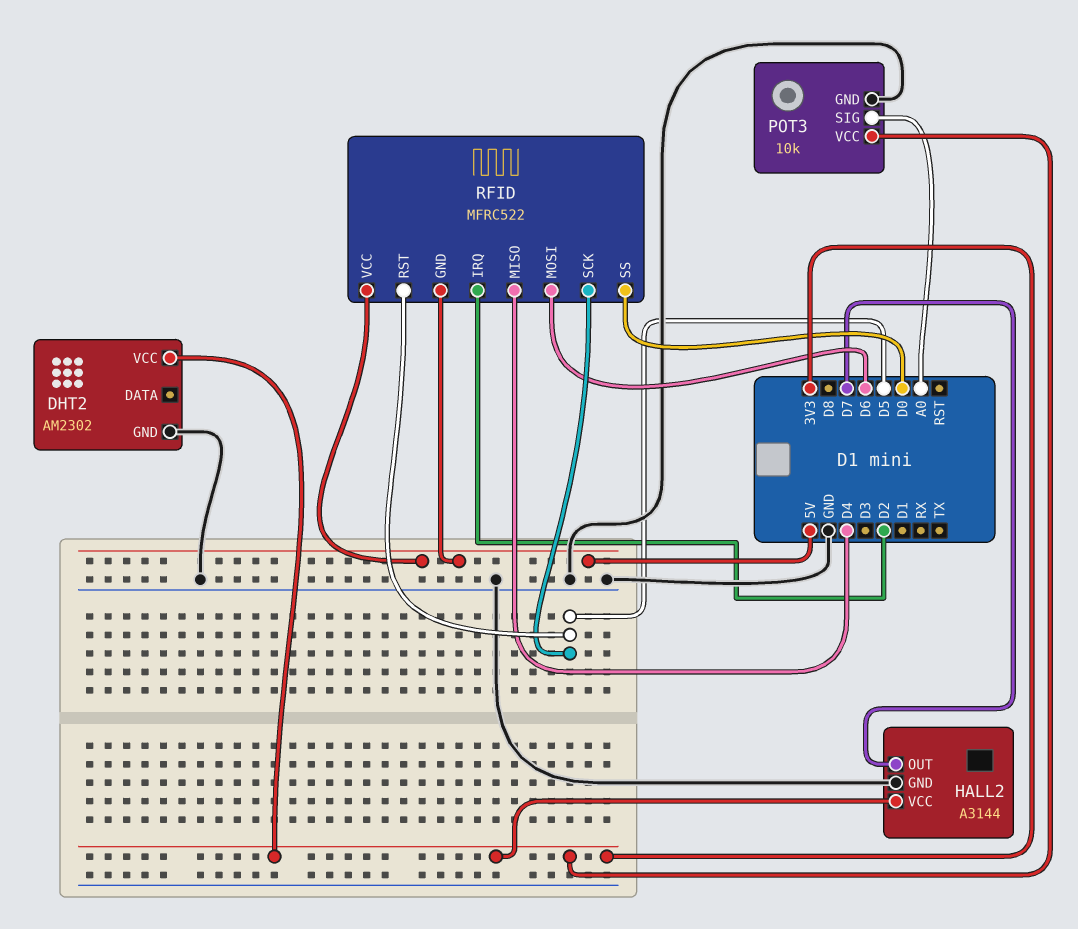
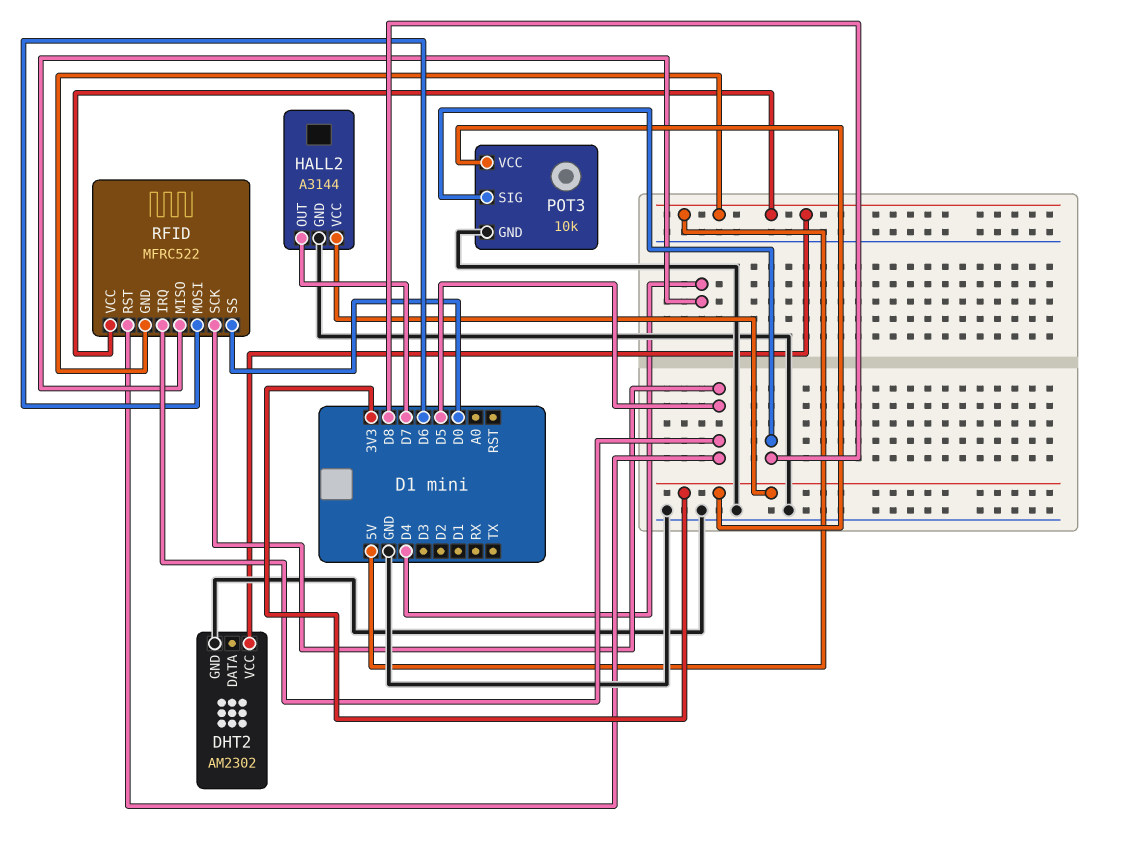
DHT2 pin VCC: 3V3 -> 5V
POT3 pin SIG: A0 -> D8
RFID pin IRQ: D2 -> D5

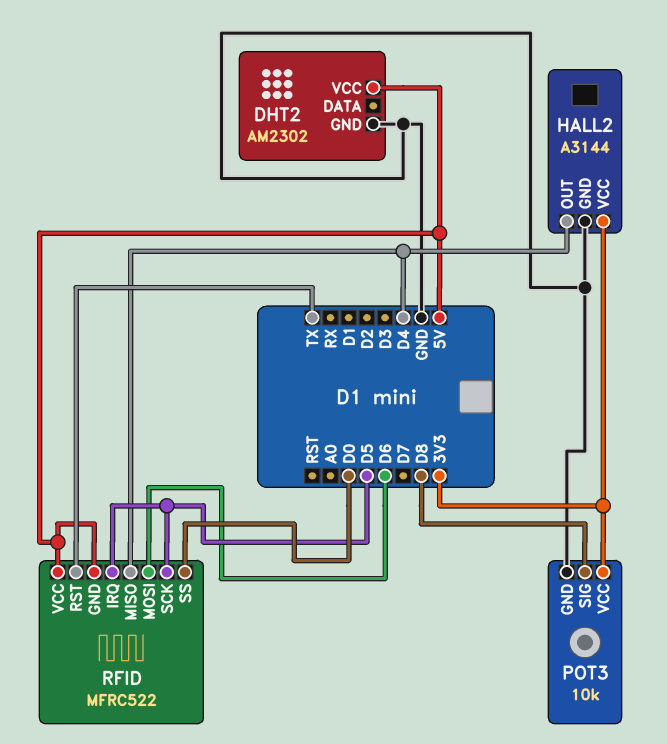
HALL2 pin OUT: D7 -> D4
RFID pin RST: D5 -> TX

